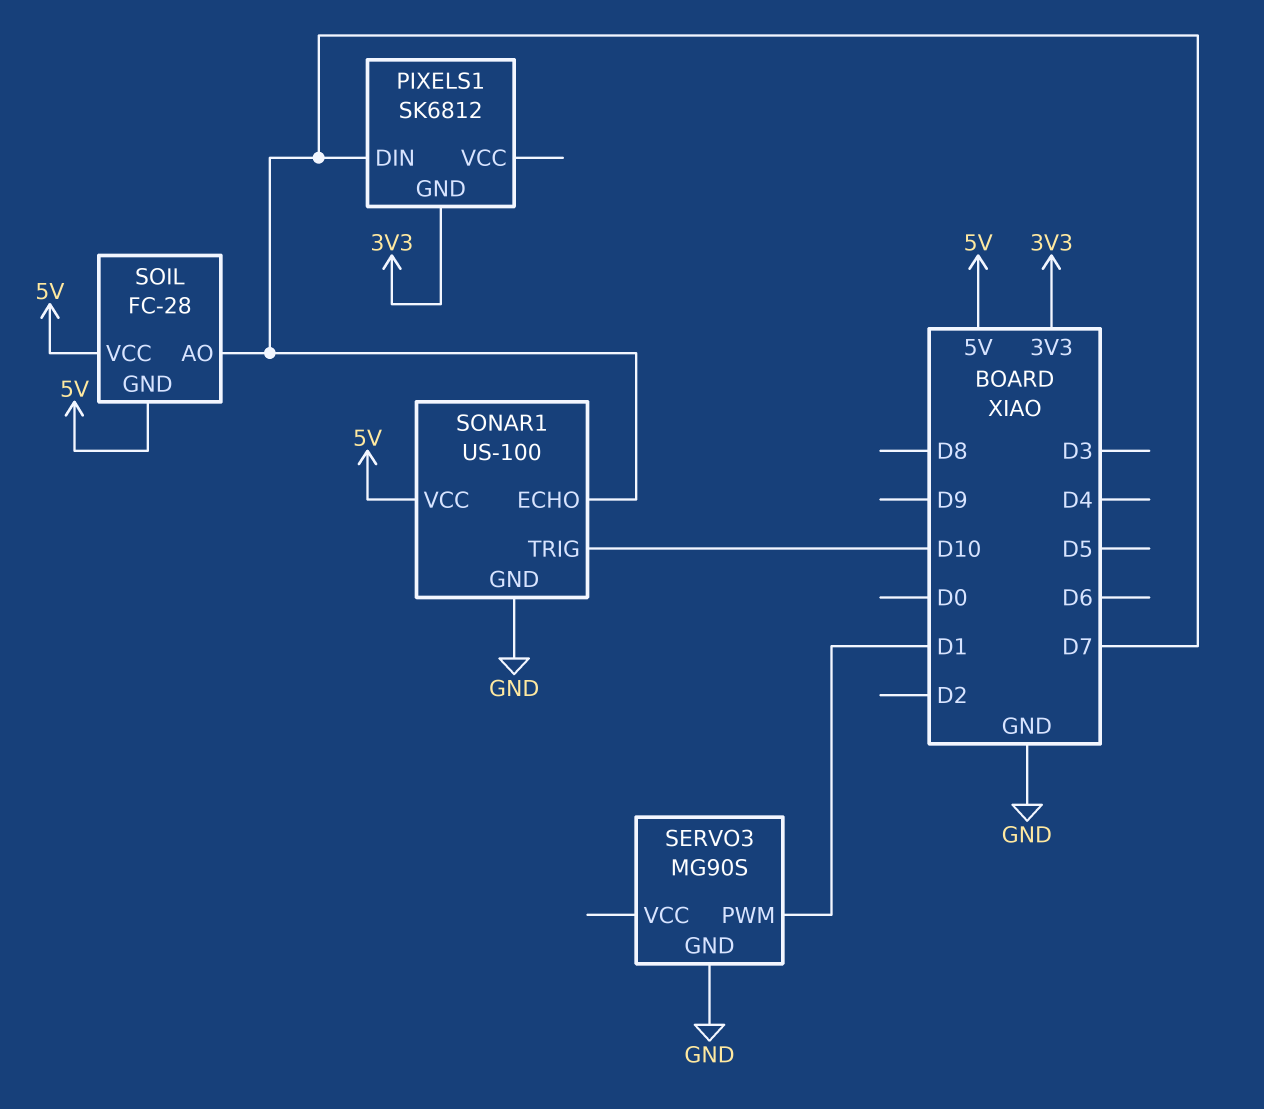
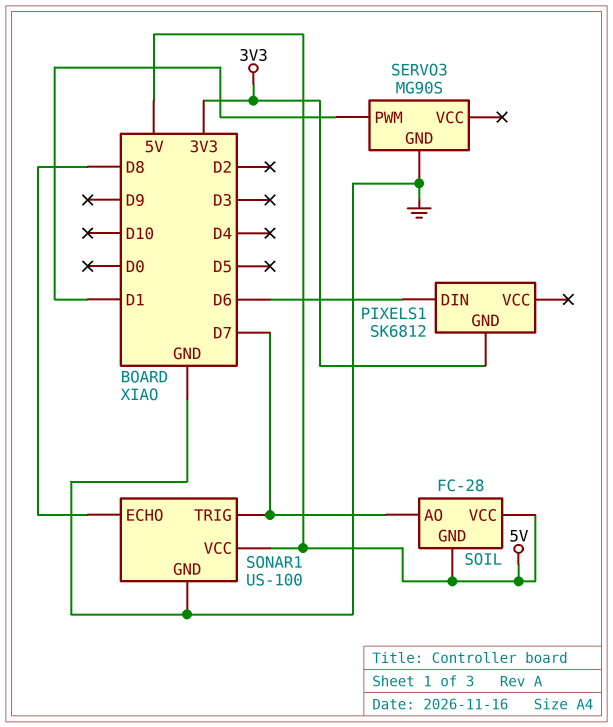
PIXELS1 pin DIN: D7 -> D6
SONAR1 pin ECHO: D7 -> D8
SONAR1 pin TRIG: D10 -> D7

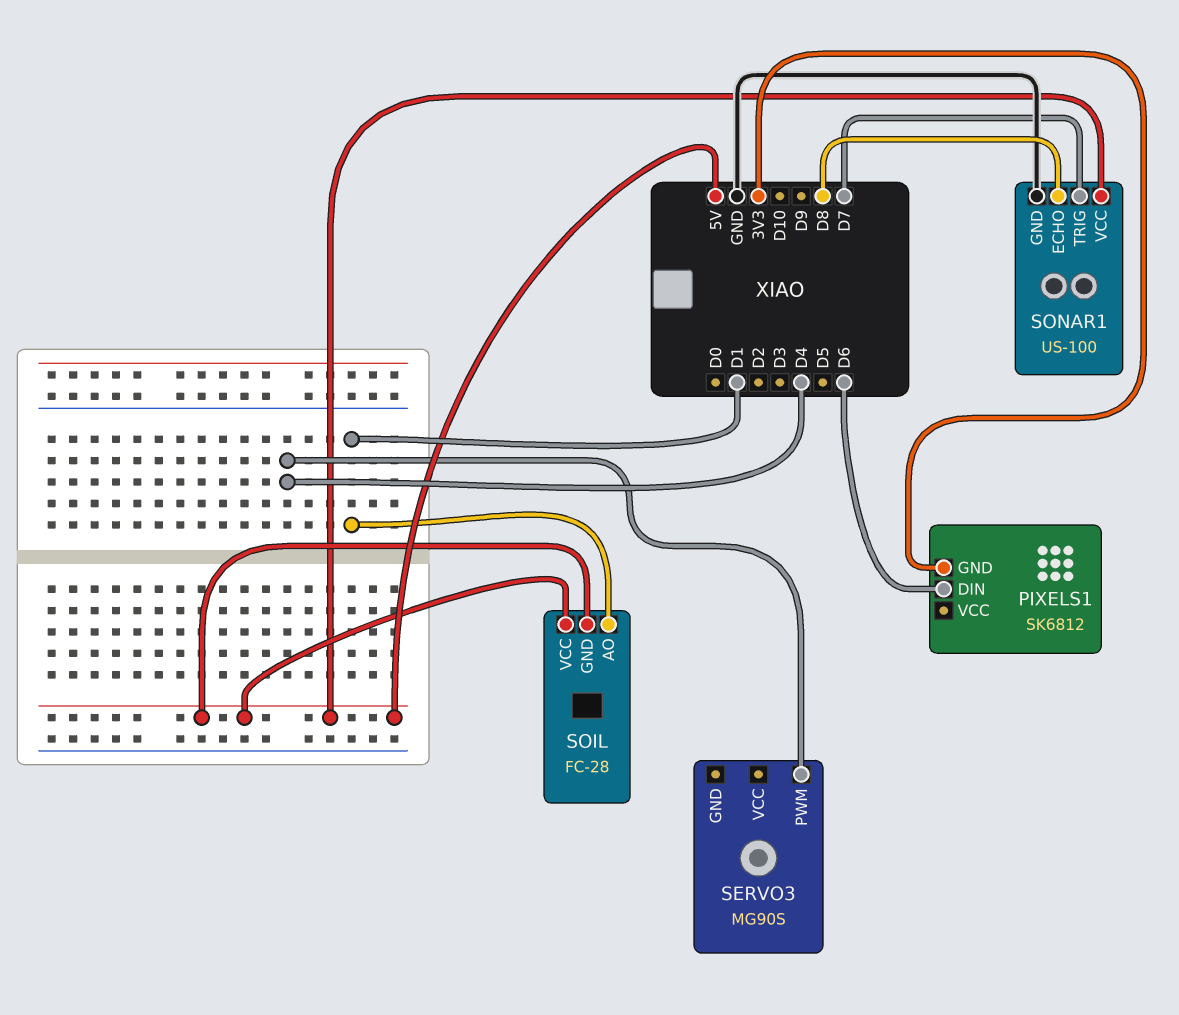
SERVO3 pin GND: GND -> none
SERVO3 pin PWM: D1 -> D4
SOIL pin AO: D7 -> D1

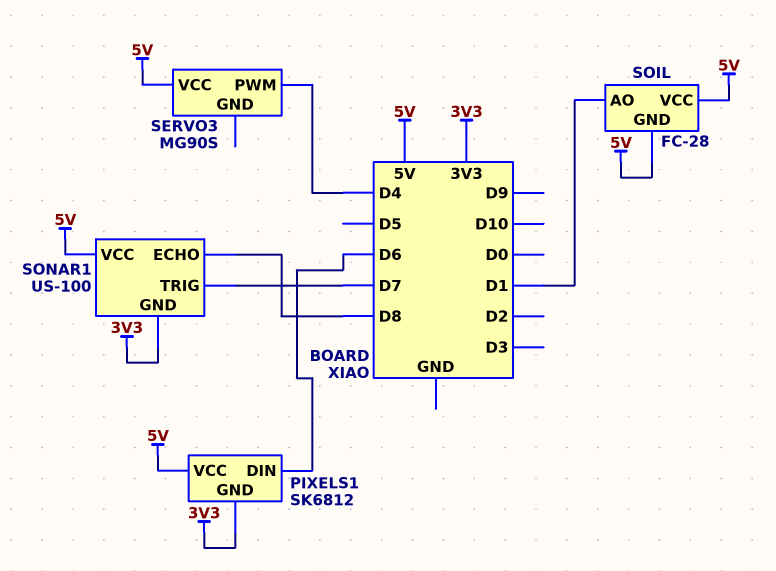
PIXELS1 pin VCC: none -> 5V
SERVO3 pin VCC: none -> 5V
SONAR1 pin GND: GND -> 3V3

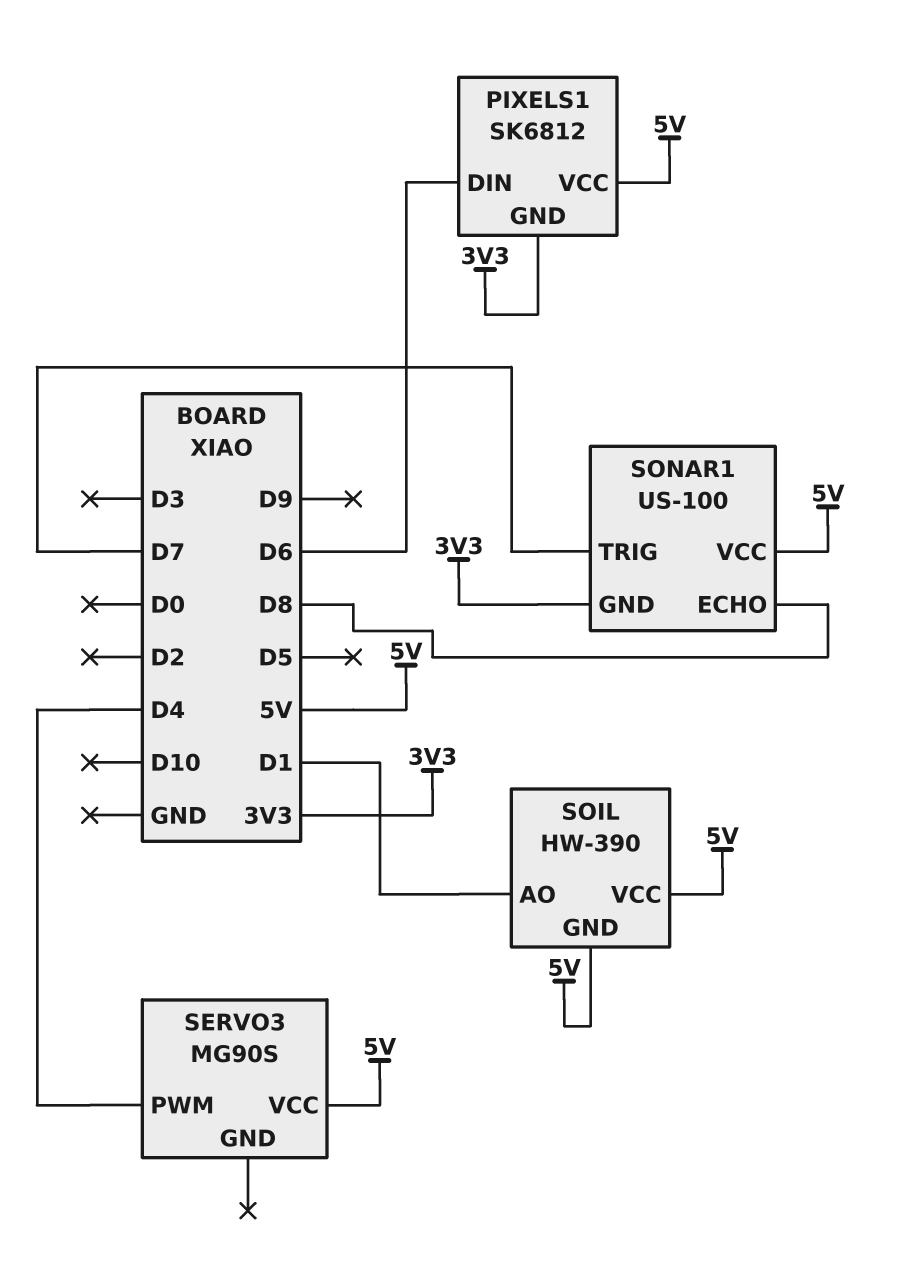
SOIL: FC-28 -> HW-390

